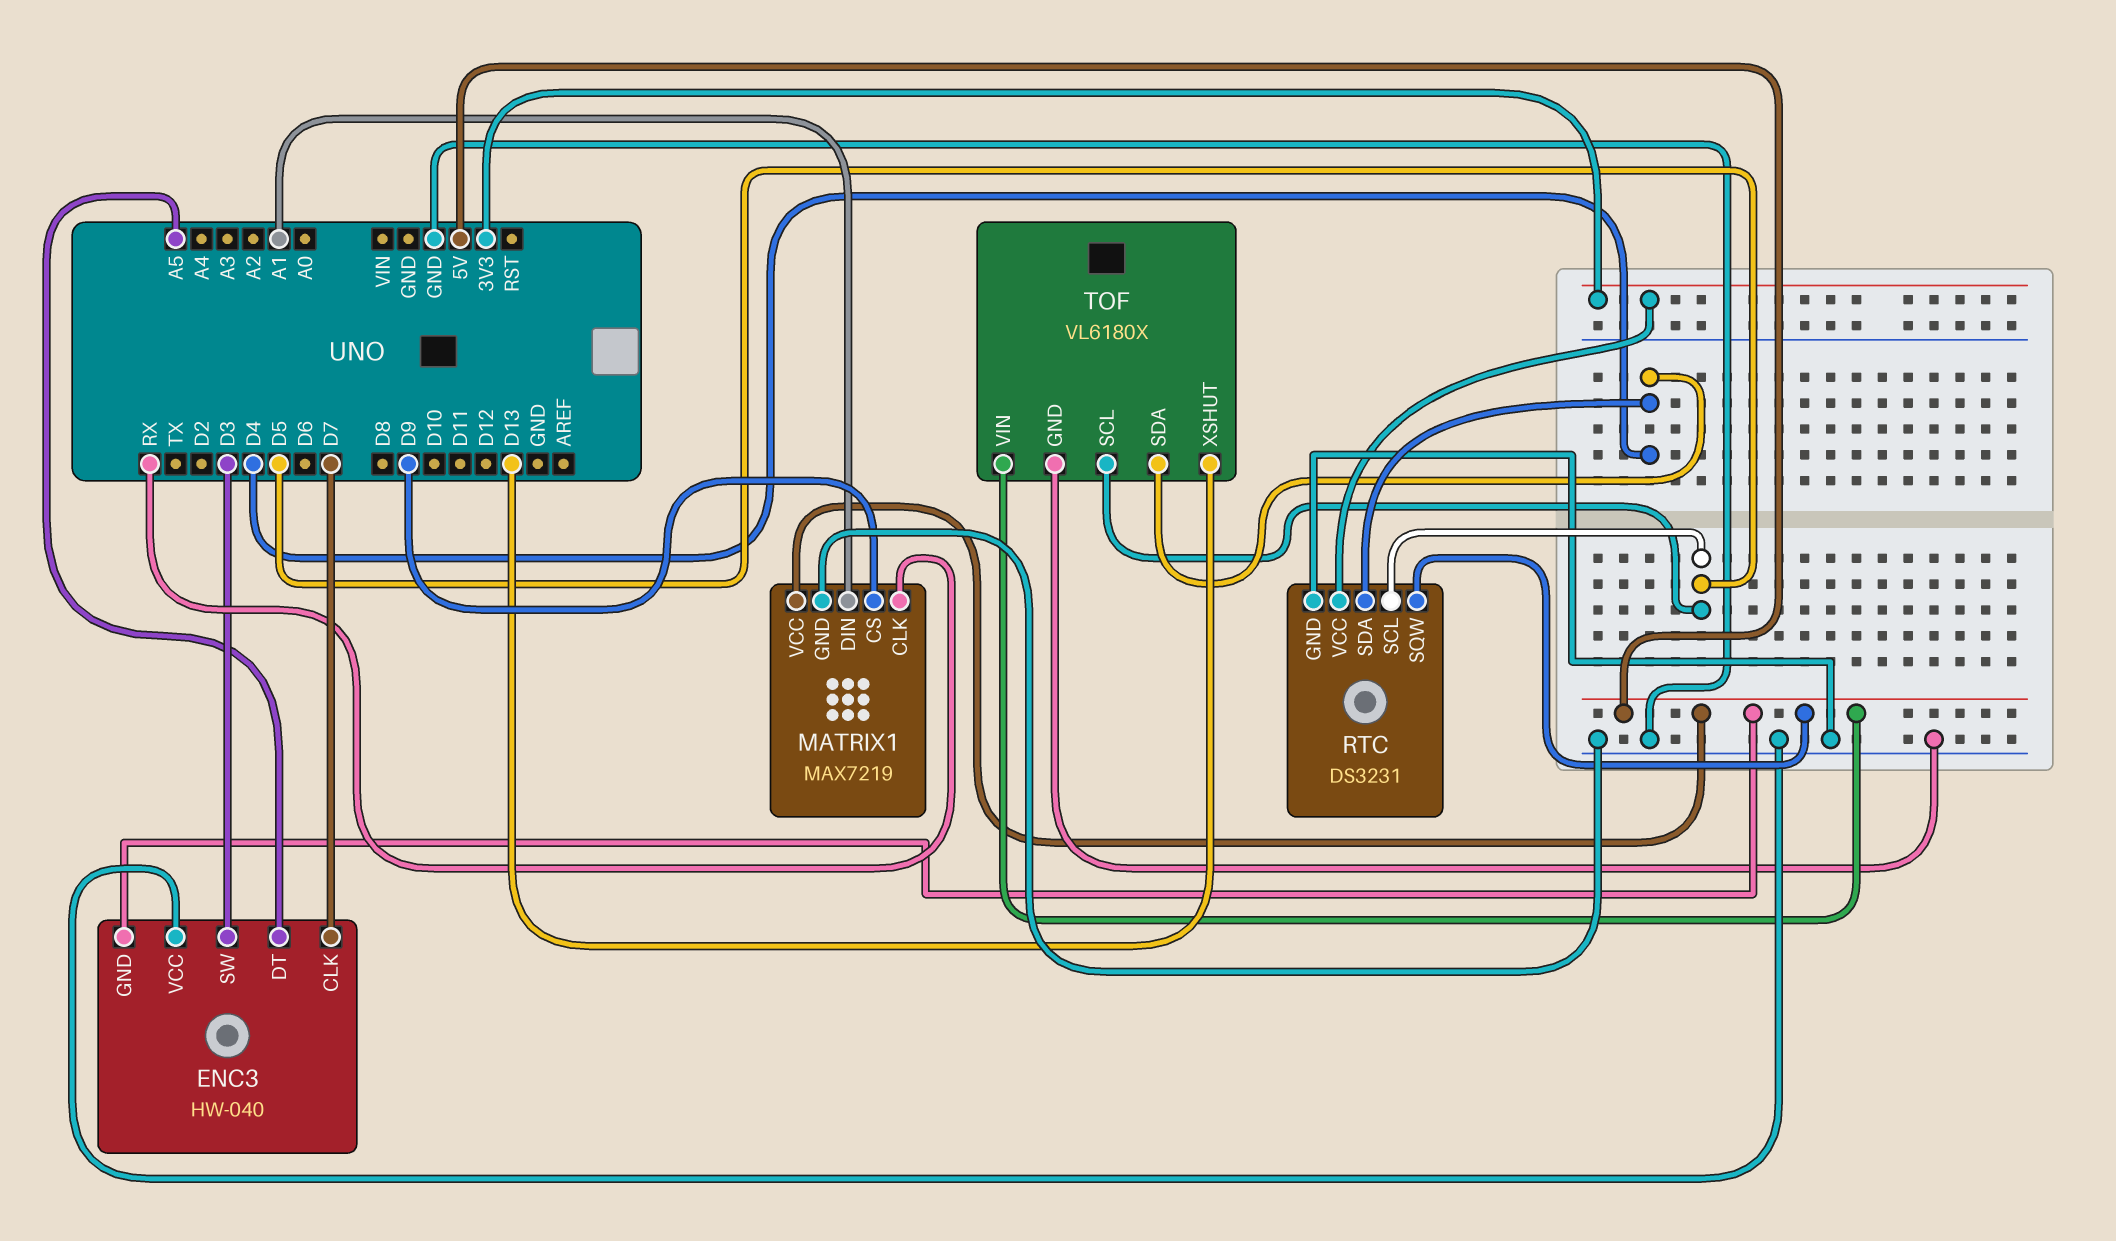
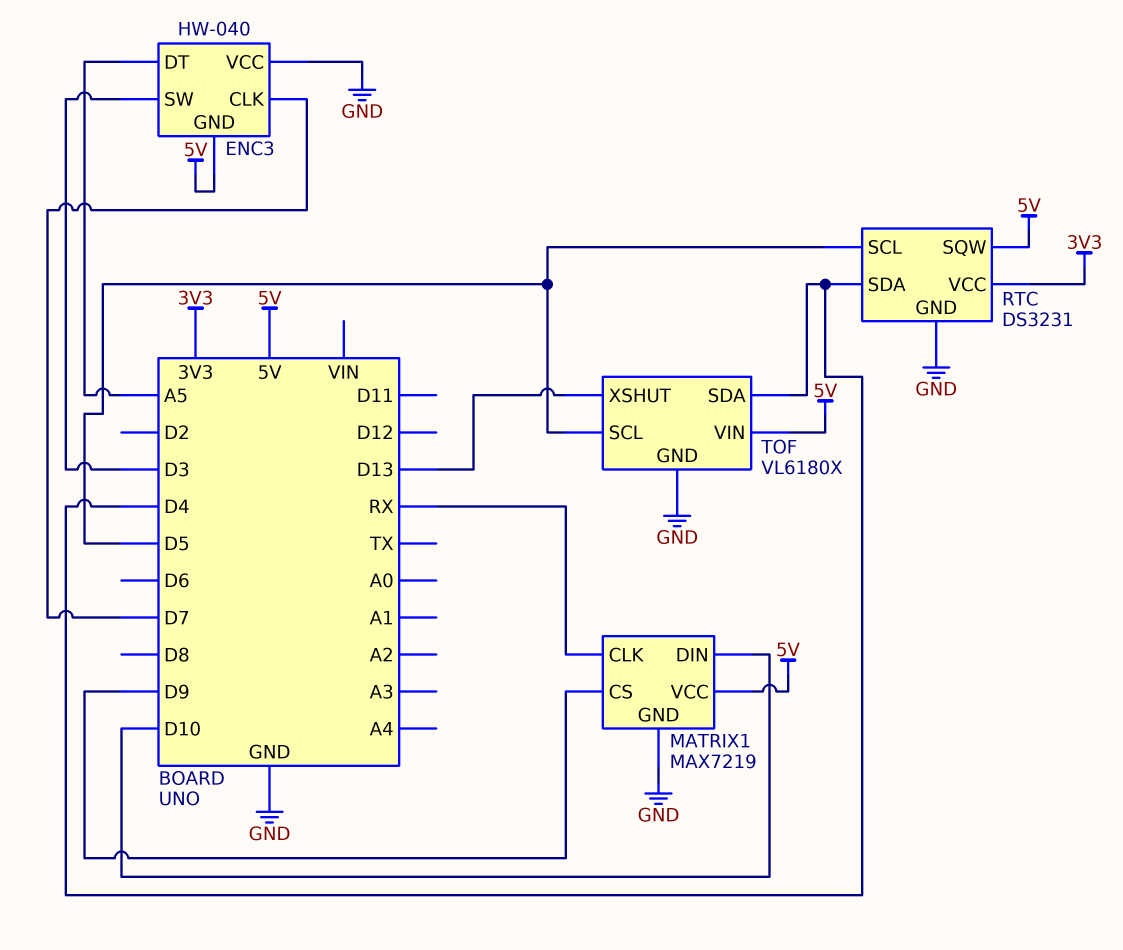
MATRIX1 pin DIN: A1 -> D10

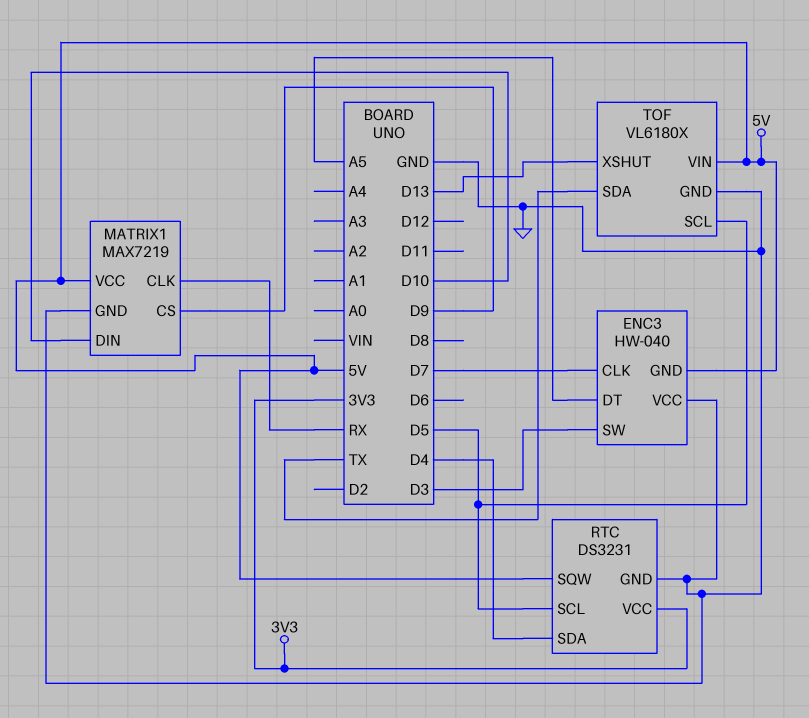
TOF pin SDA: D4 -> TX

